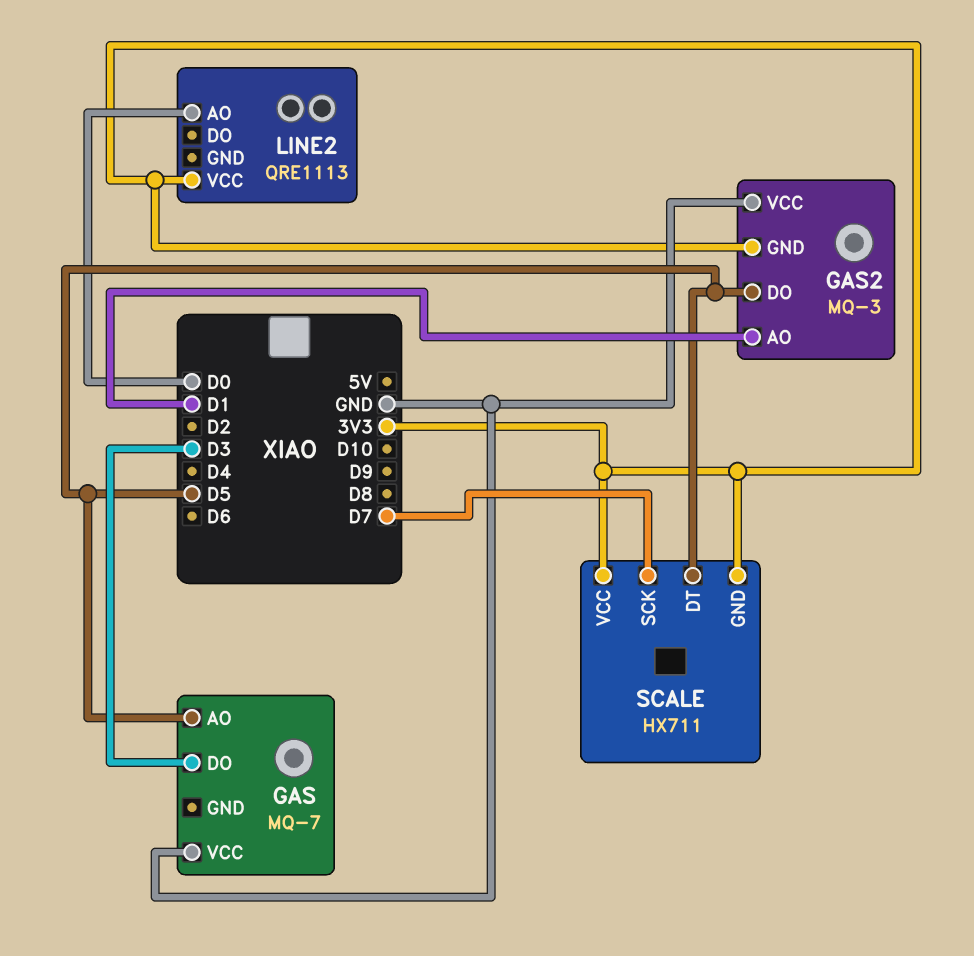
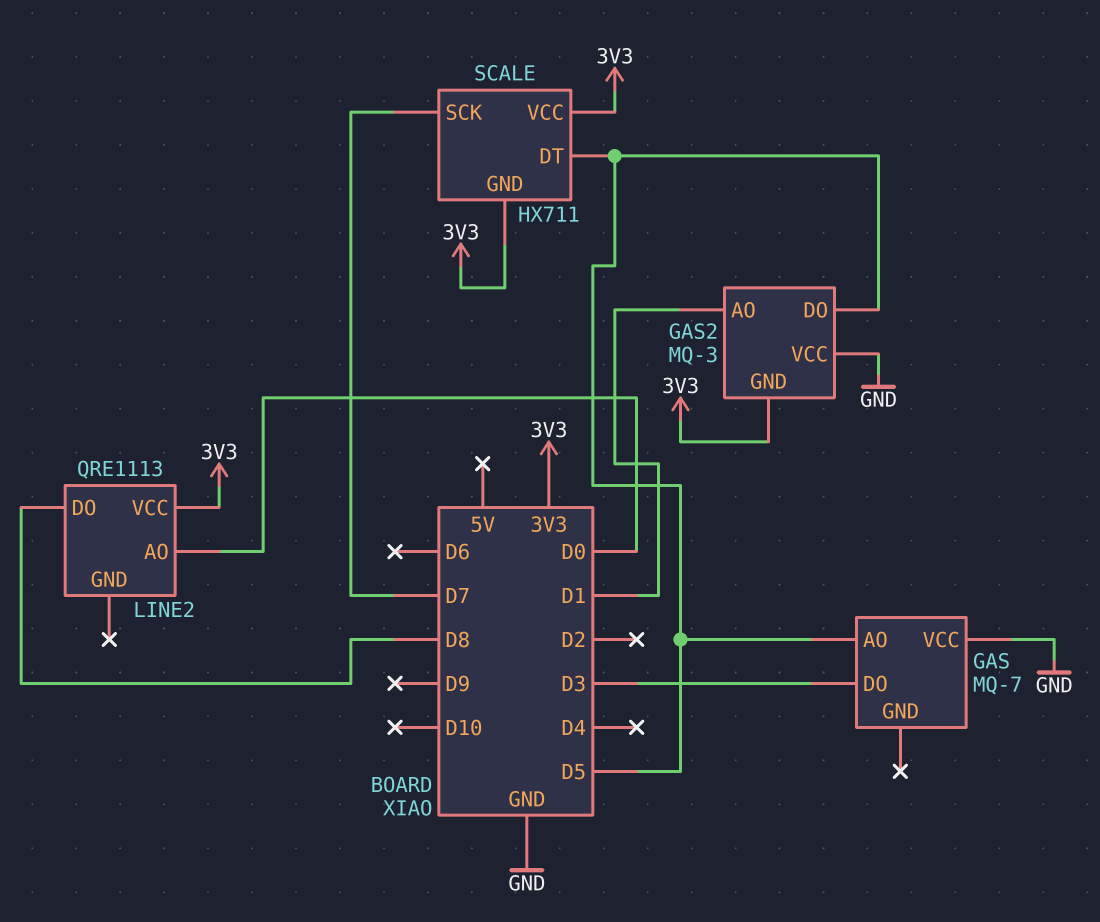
LINE2 pin DO: none -> D8

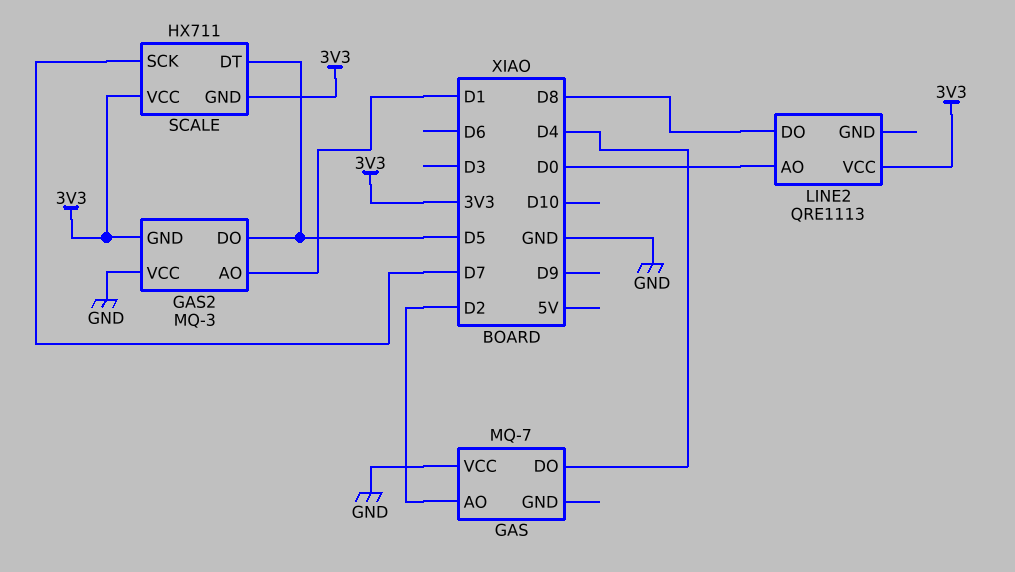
GAS pin AO: D5 -> D2
GAS pin DO: D3 -> D4

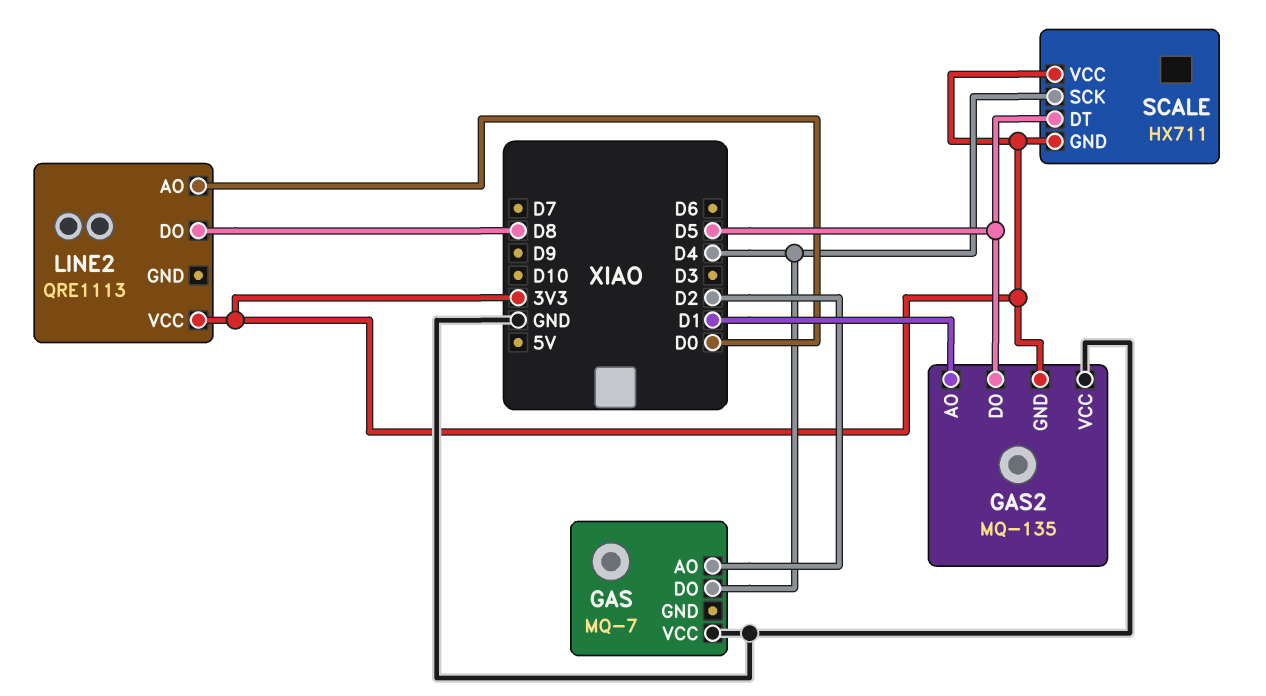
GAS2: MQ-3 -> MQ-135
SCALE pin SCK: D7 -> D4

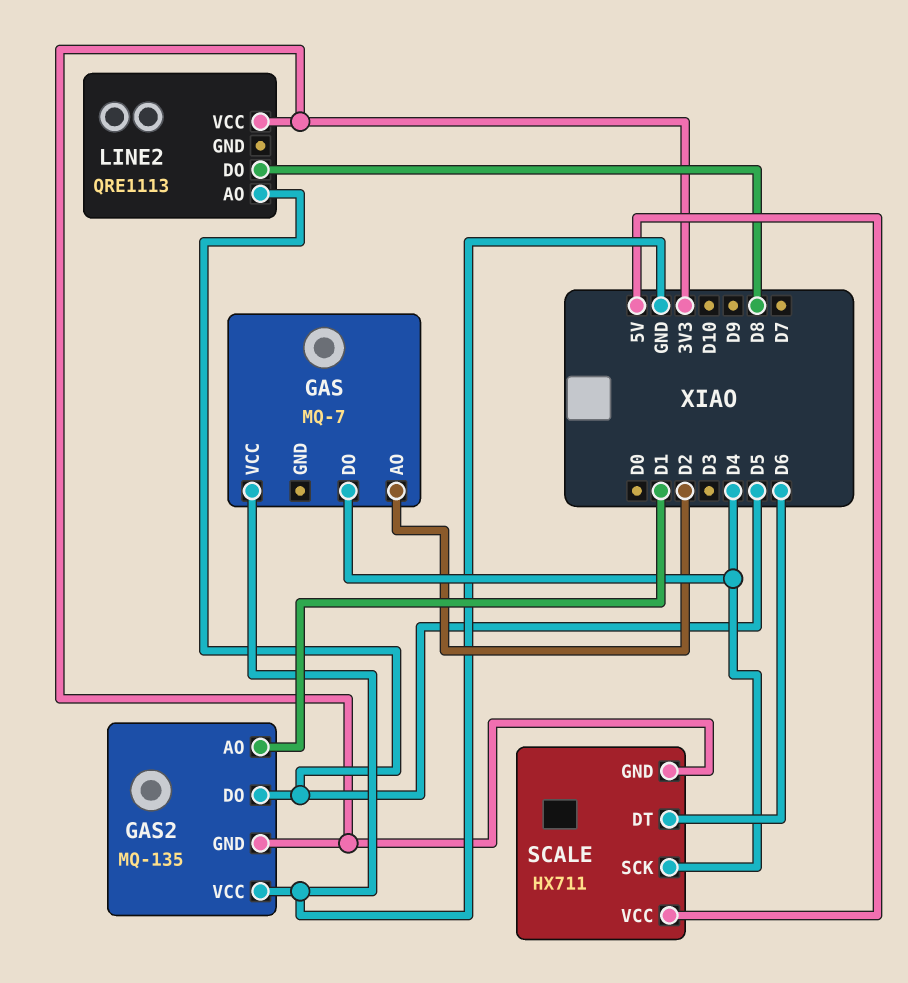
LINE2 pin AO: D0 -> D5
SCALE pin DT: D5 -> D6
SCALE pin VCC: 3V3 -> 5V

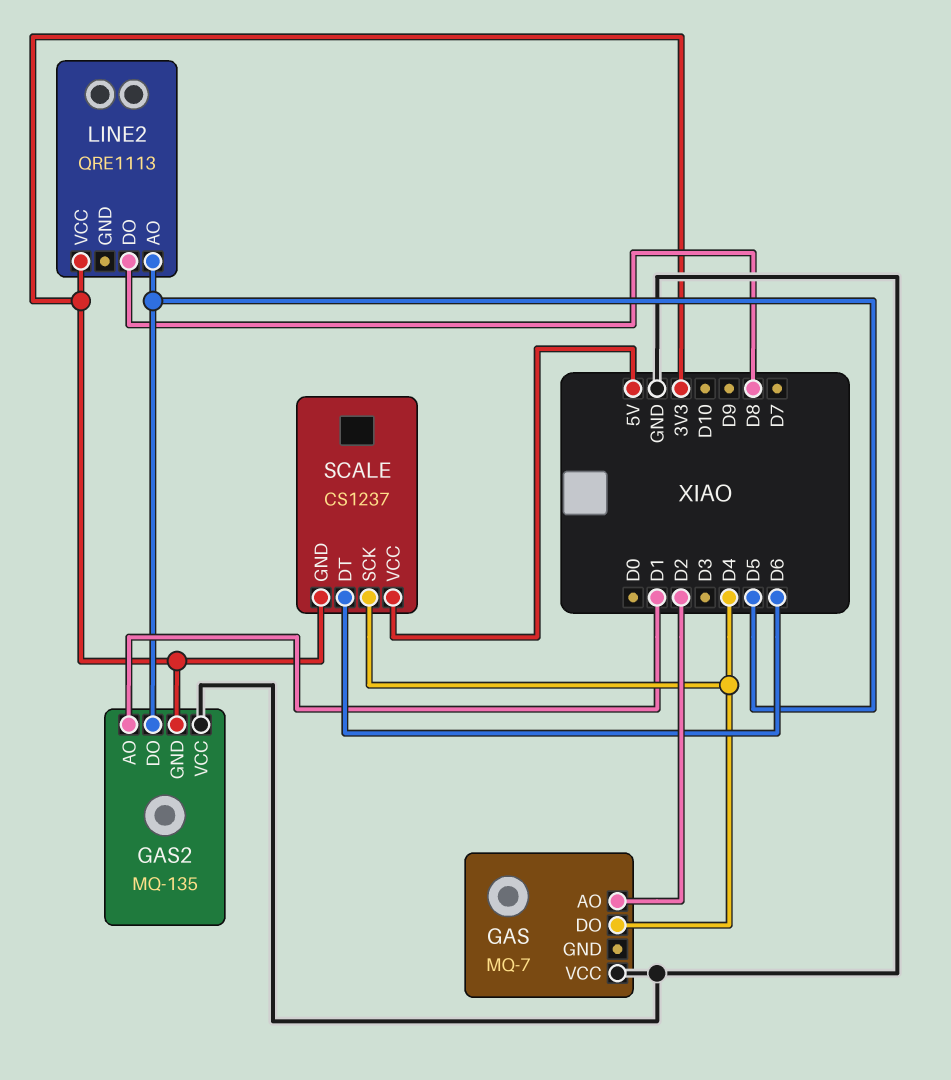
SCALE: HX711 -> CS1237

